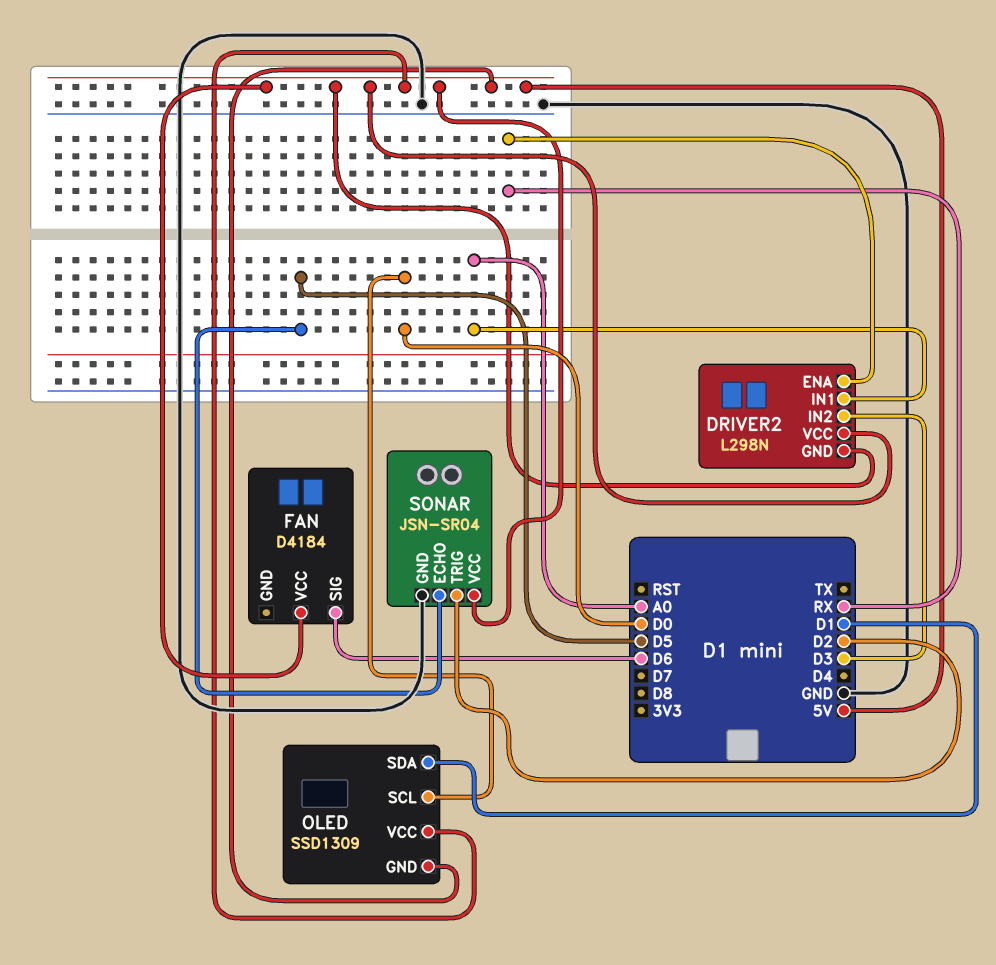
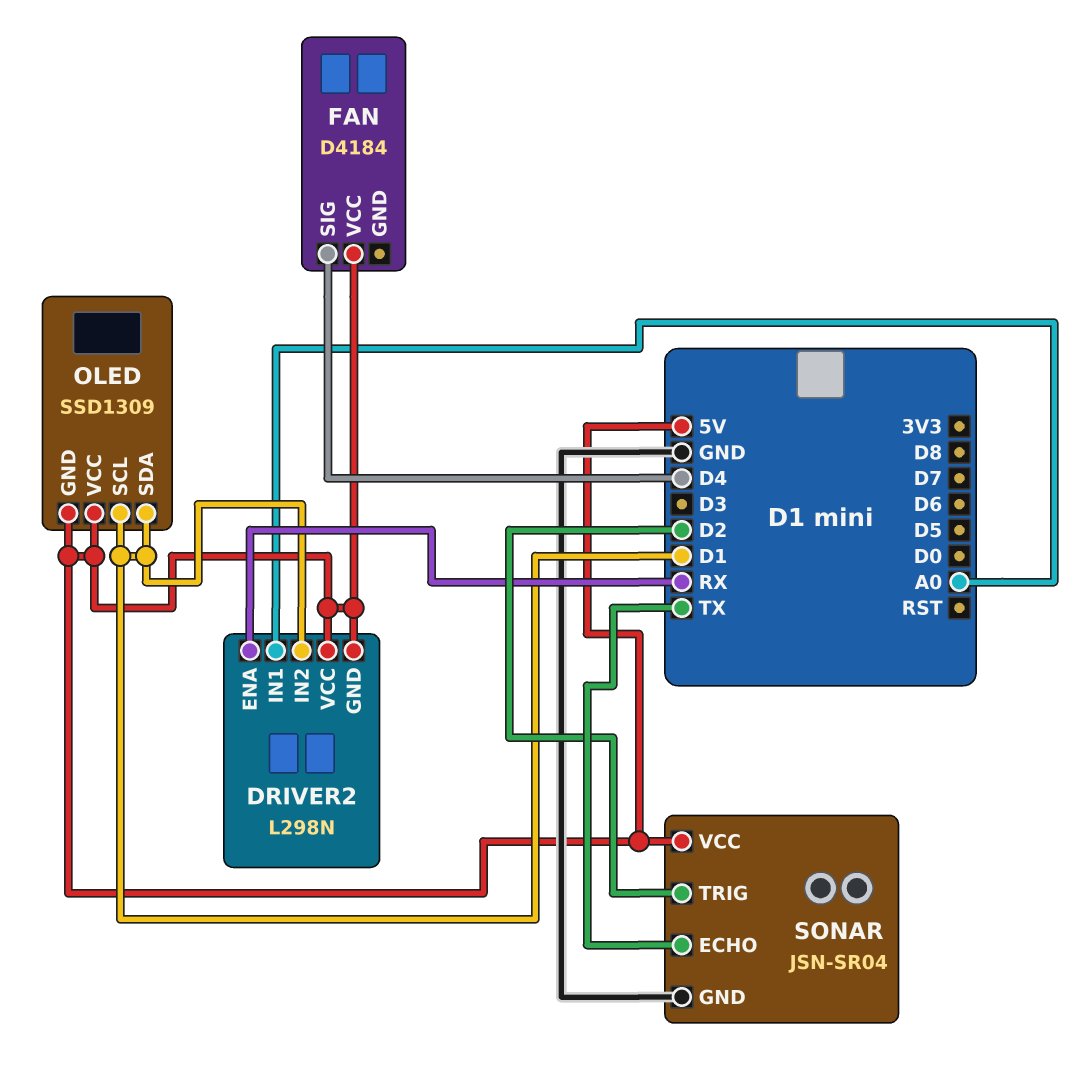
DRIVER2 pin IN2: D3 -> D1
FAN pin SIG: D6 -> D4
OLED pin SCL: D0 -> D1
SONAR pin ECHO: D5 -> TX

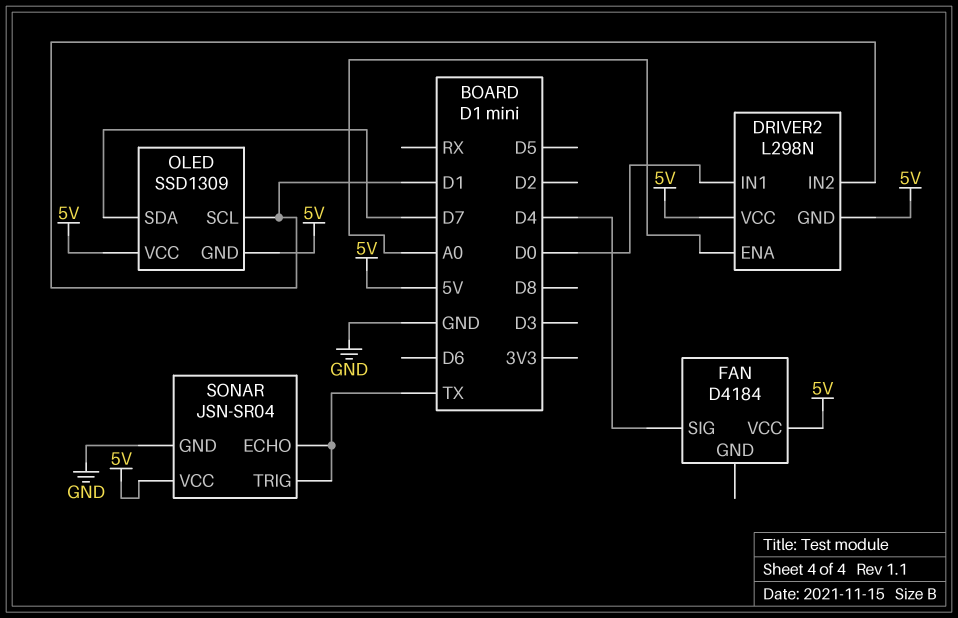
DRIVER2 pin ENA: RX -> A0
DRIVER2 pin IN1: A0 -> D0
OLED pin SDA: D1 -> D7
SONAR pin TRIG: D2 -> TX

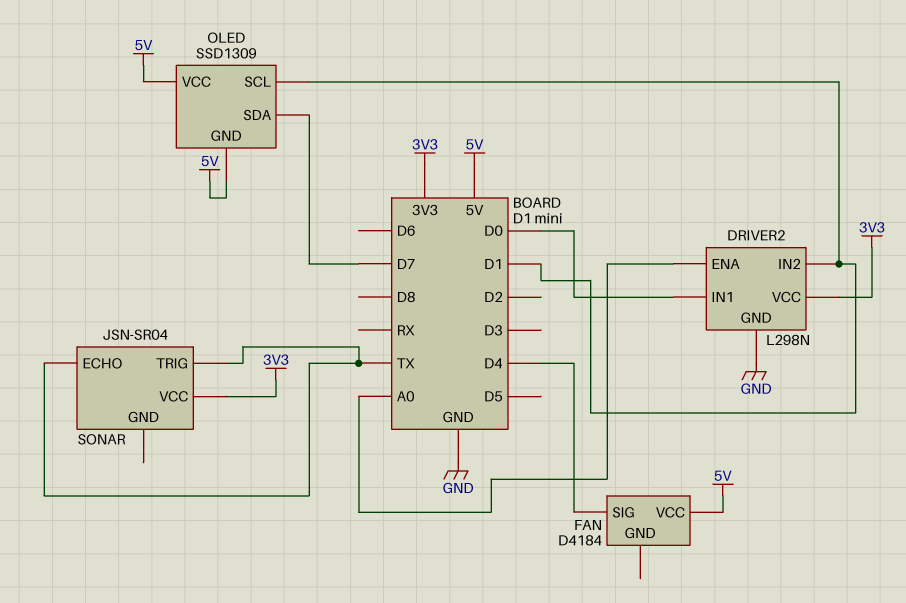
DRIVER2 pin GND: 5V -> GND
DRIVER2 pin VCC: 5V -> 3V3
SONAR pin GND: GND -> none
SONAR pin VCC: 5V -> 3V3

